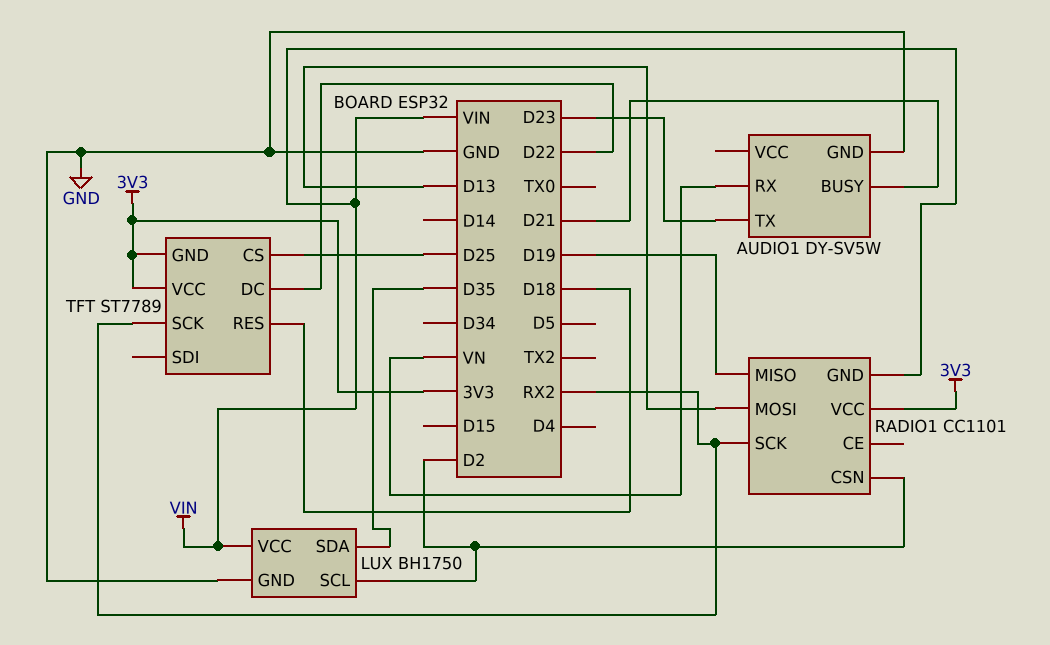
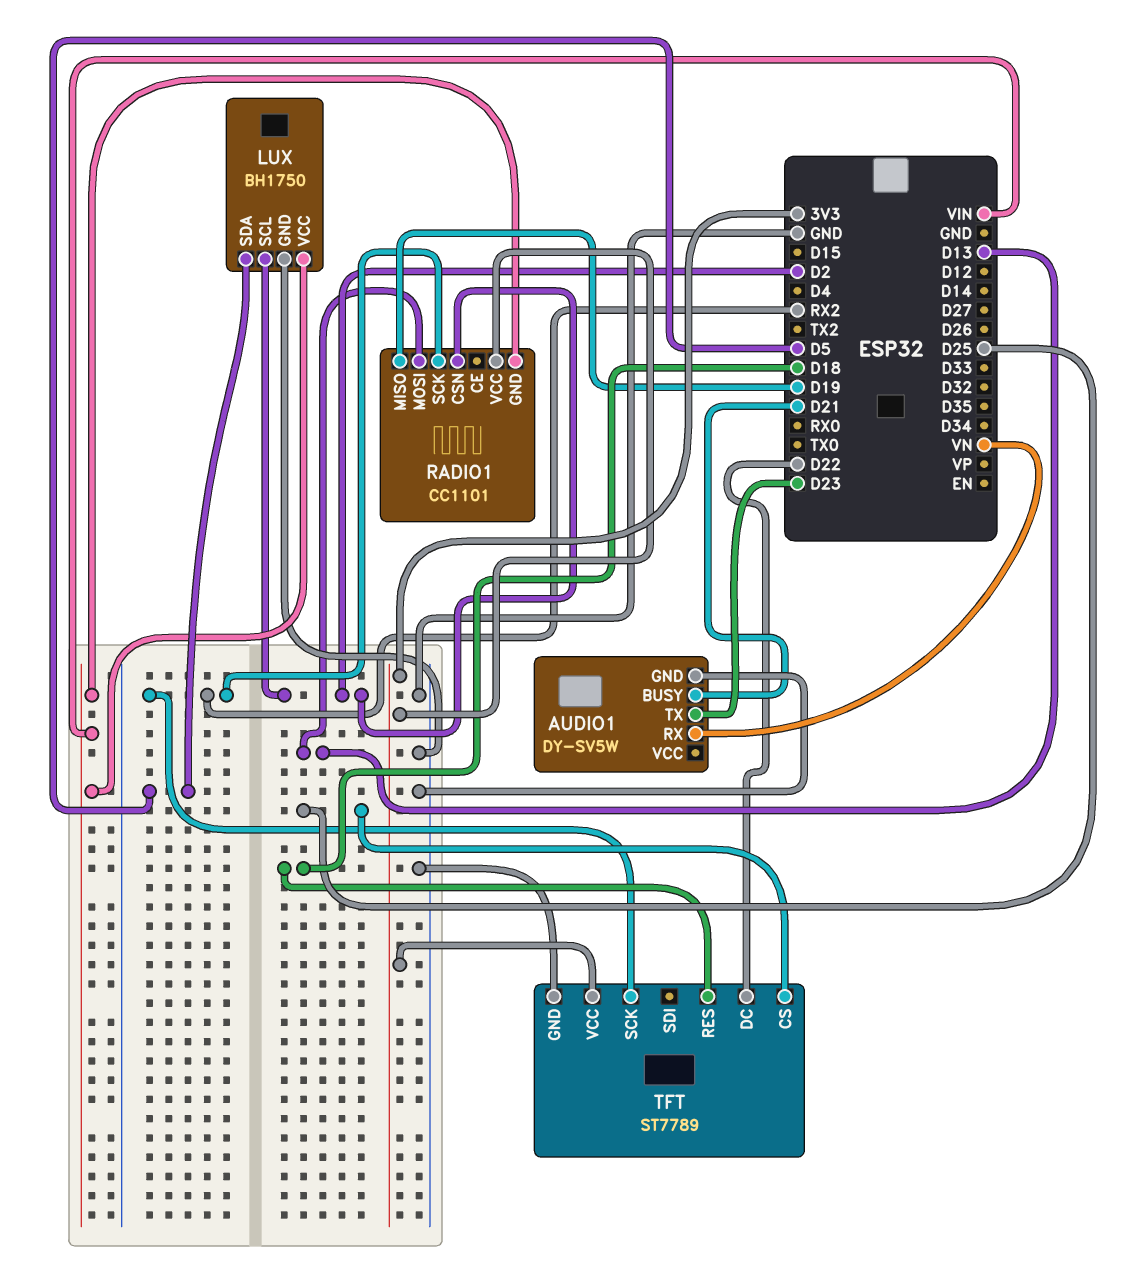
LUX pin SDA: D35 -> D5
TFT pin GND: 3V3 -> GND

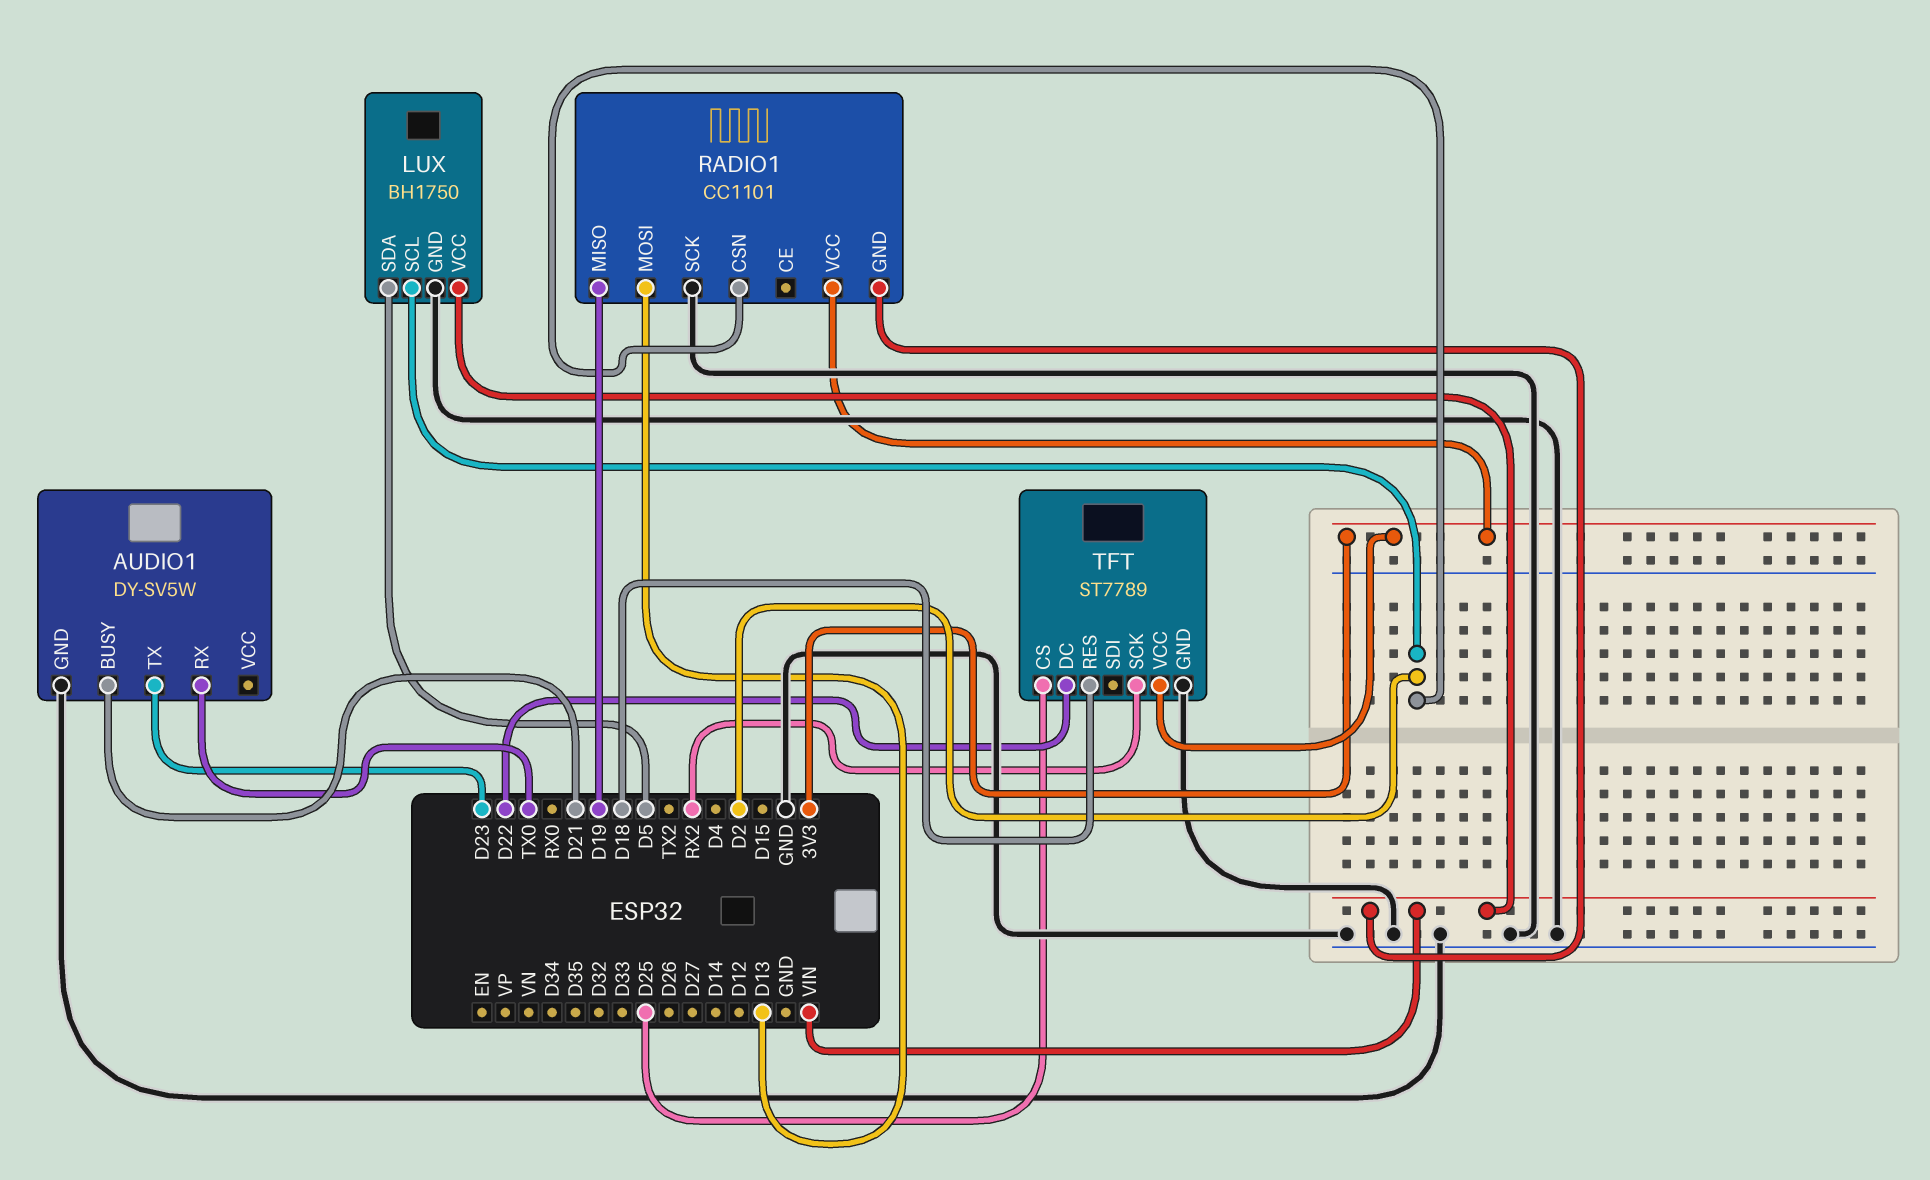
AUDIO1 pin RX: VN -> TX0
RADIO1 pin SCK: RX2 -> GND

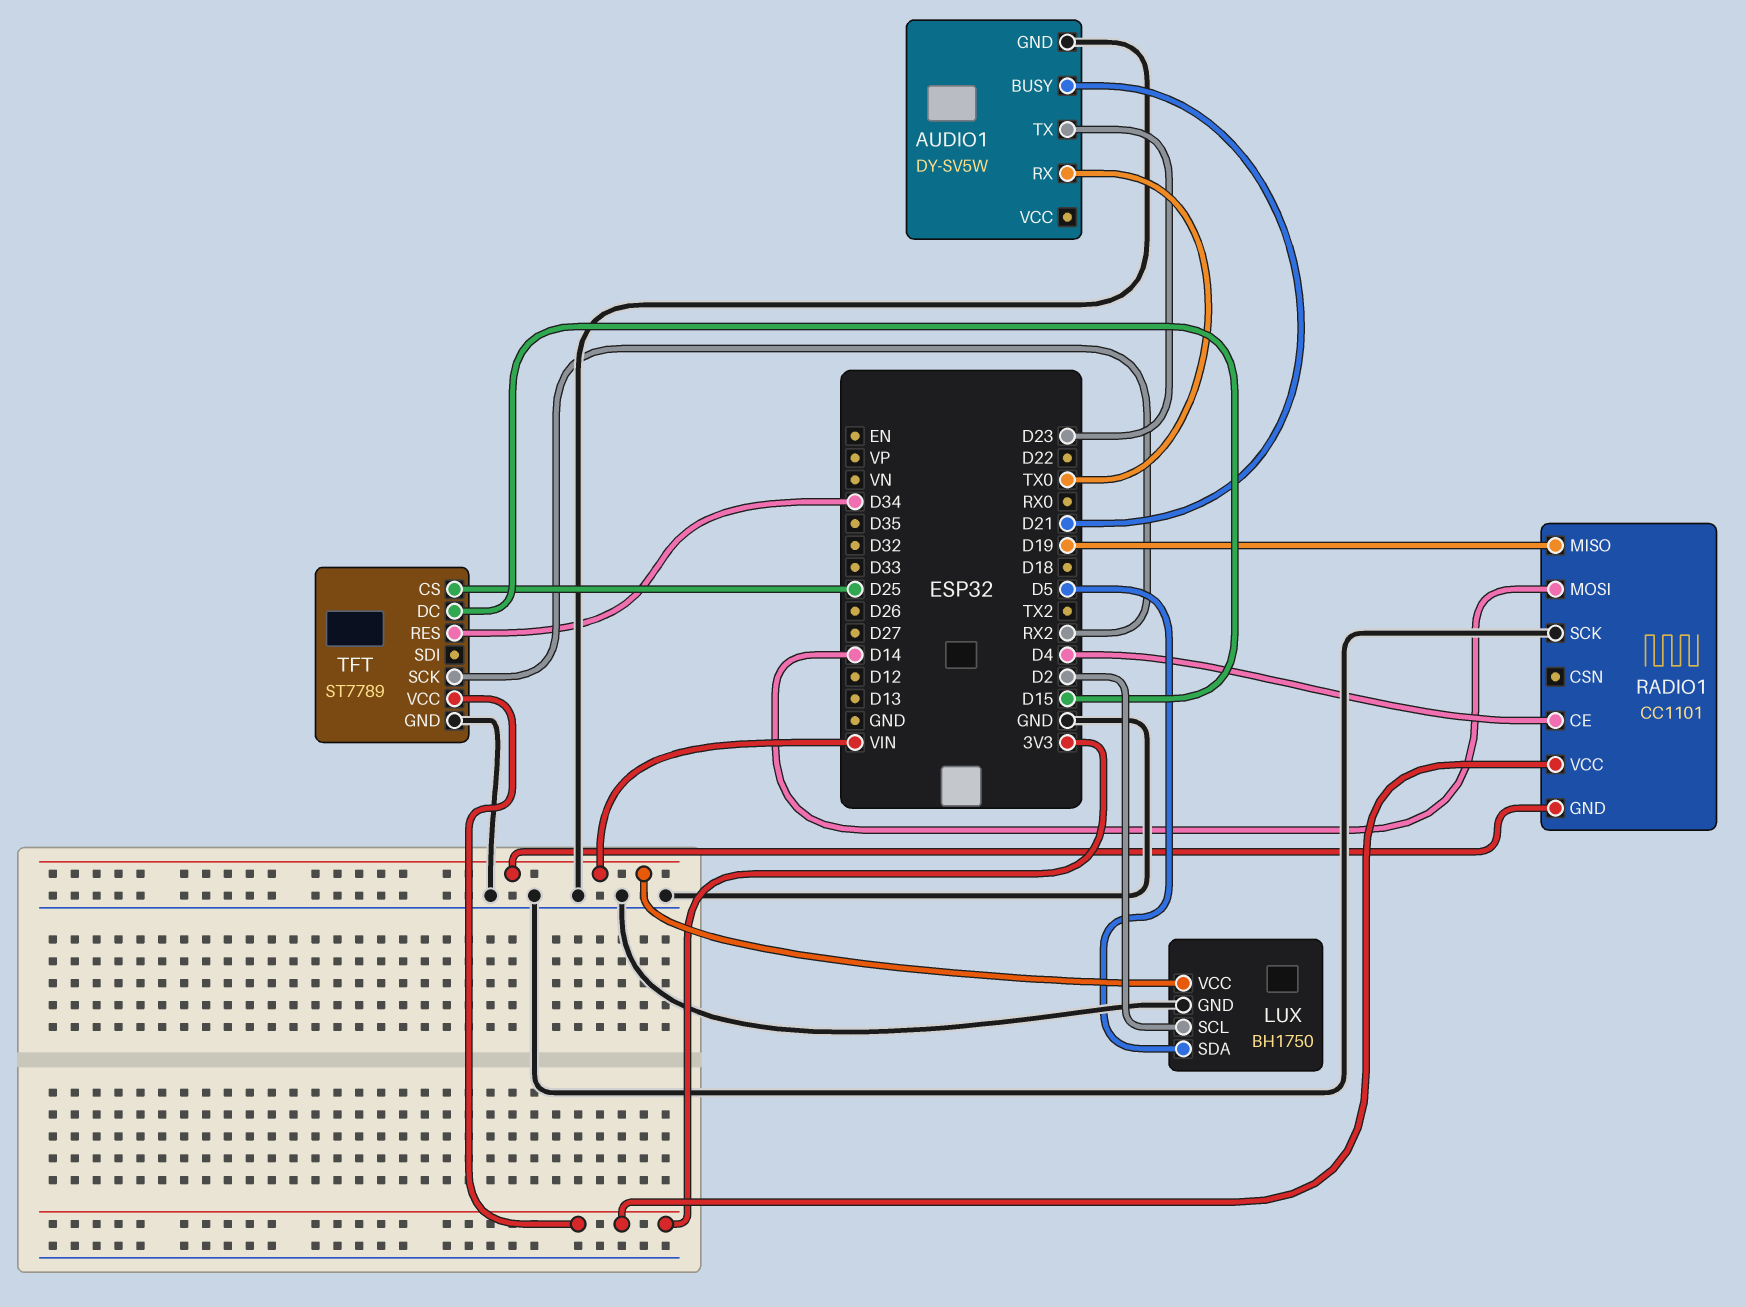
RADIO1 pin CE: none -> D4
RADIO1 pin CSN: D2 -> none
RADIO1 pin MOSI: D13 -> D14
TFT pin DC: D22 -> D15
TFT pin RES: D18 -> D34

